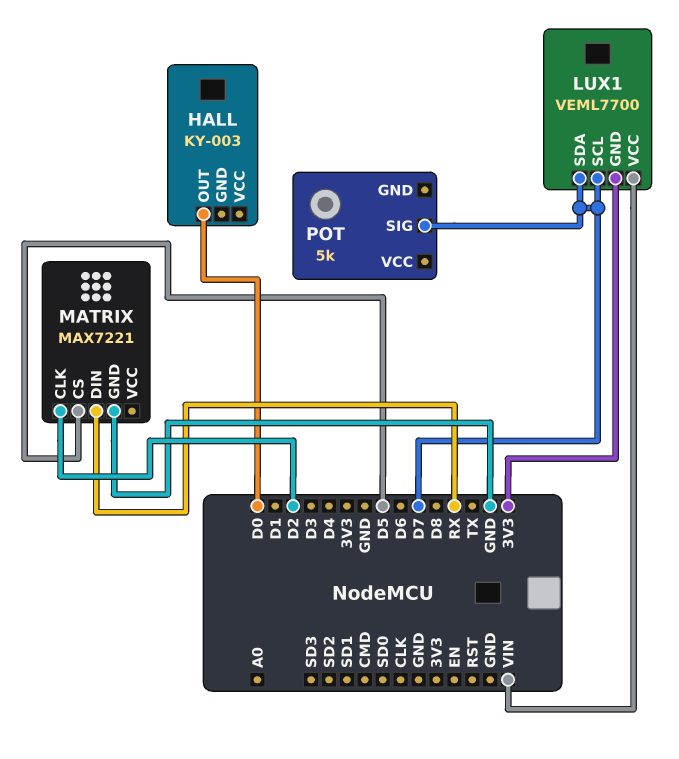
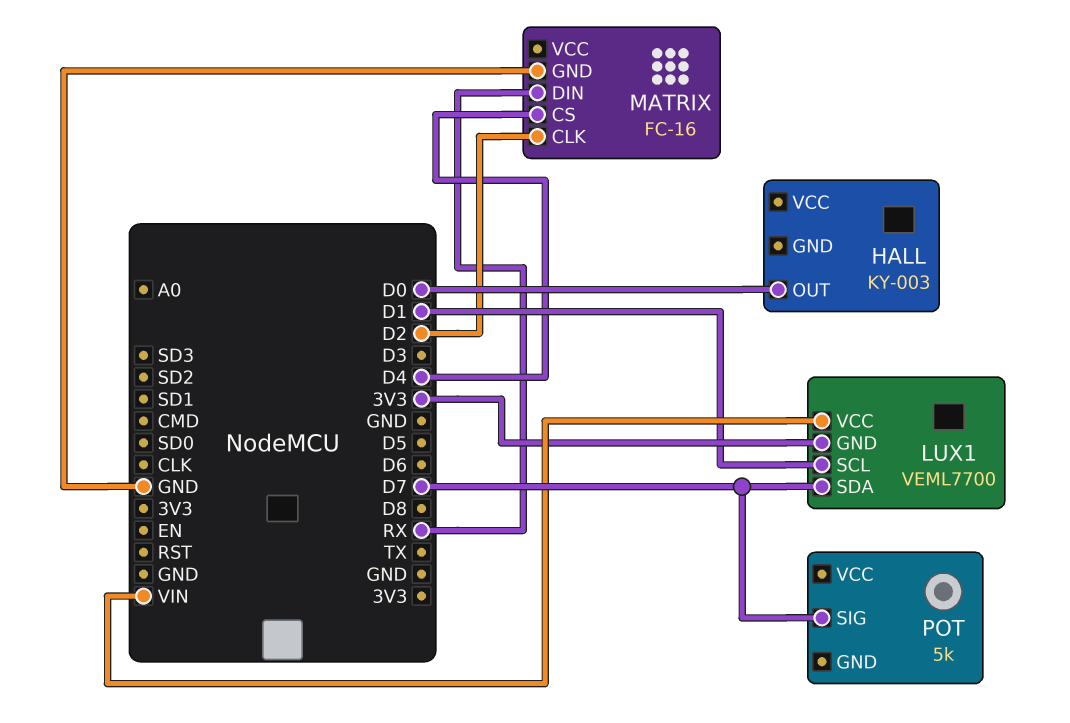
LUX1 pin SCL: D7 -> D1
MATRIX: MAX7221 -> FC-16
MATRIX pin CS: D5 -> D4

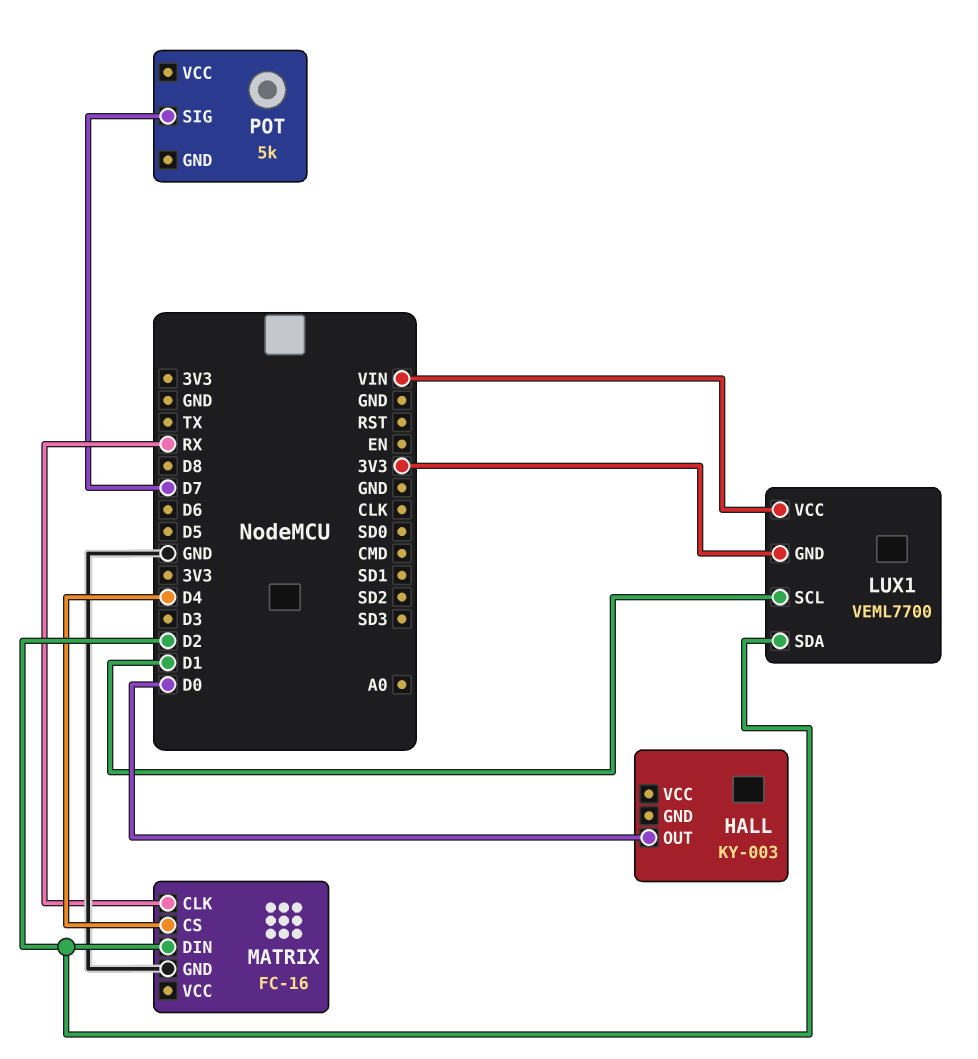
LUX1 pin SDA: D7 -> D2
MATRIX pin CLK: D2 -> RX
MATRIX pin DIN: RX -> D2

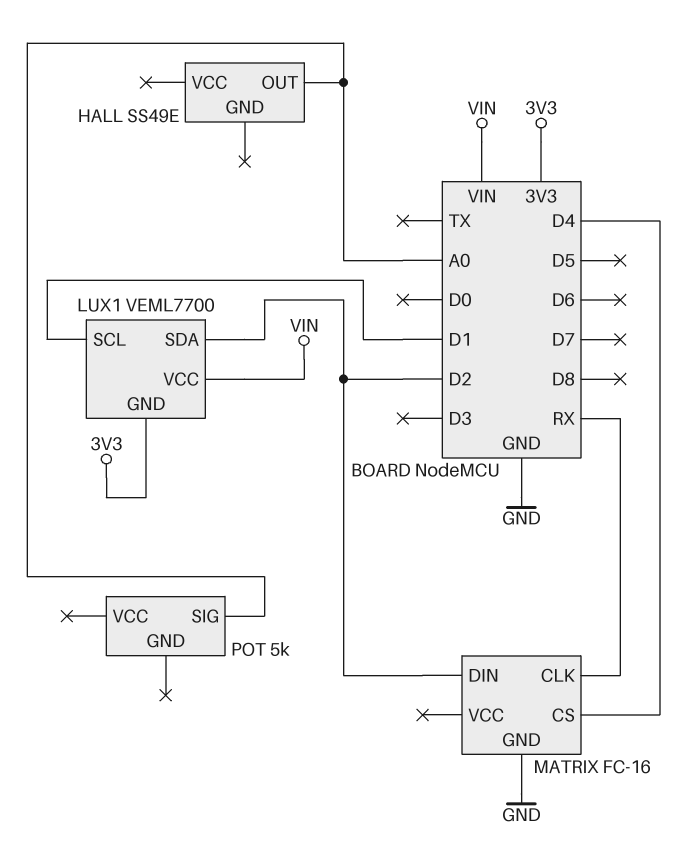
HALL: KY-003 -> SS49E
HALL pin OUT: D0 -> A0
POT pin SIG: D7 -> A0

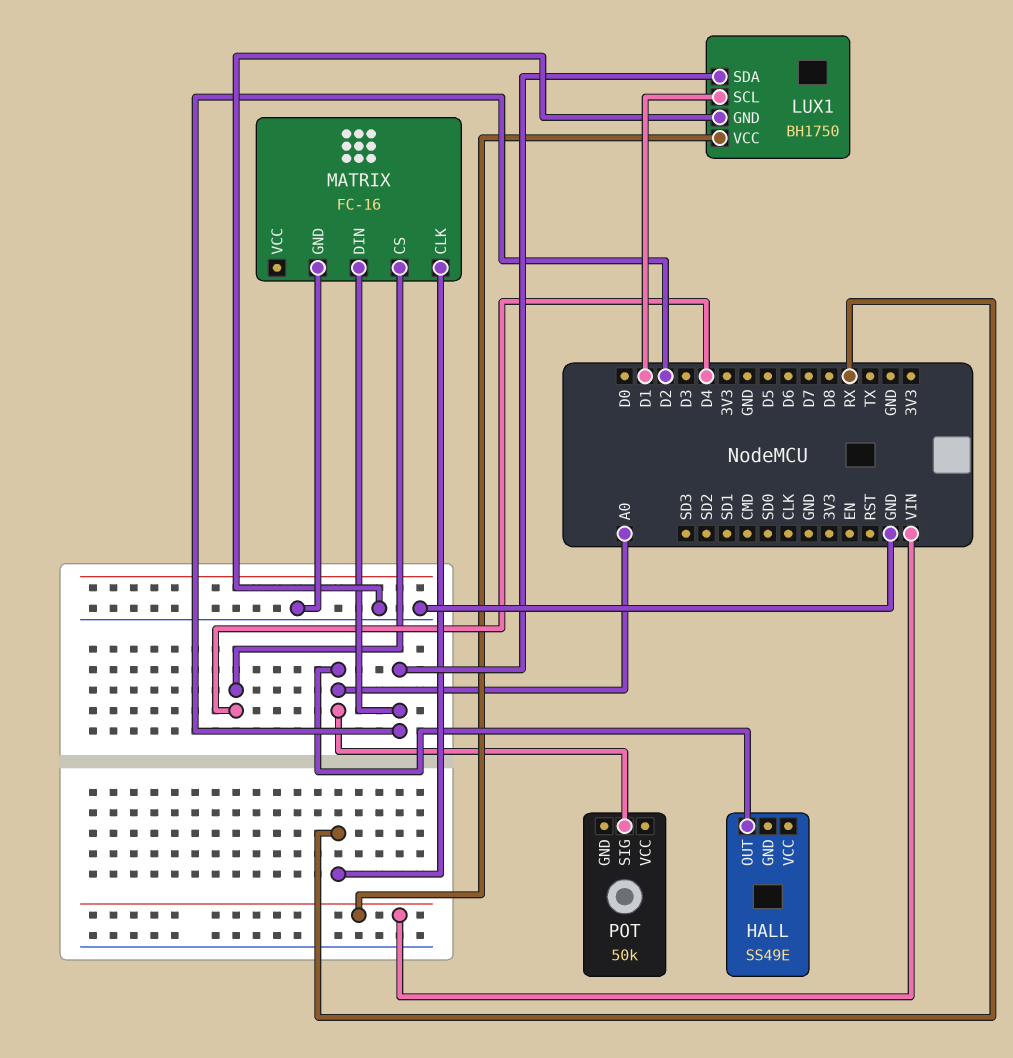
LUX1: VEML7700 -> BH1750
LUX1 pin GND: 3V3 -> GND
POT: 5k -> 50k

